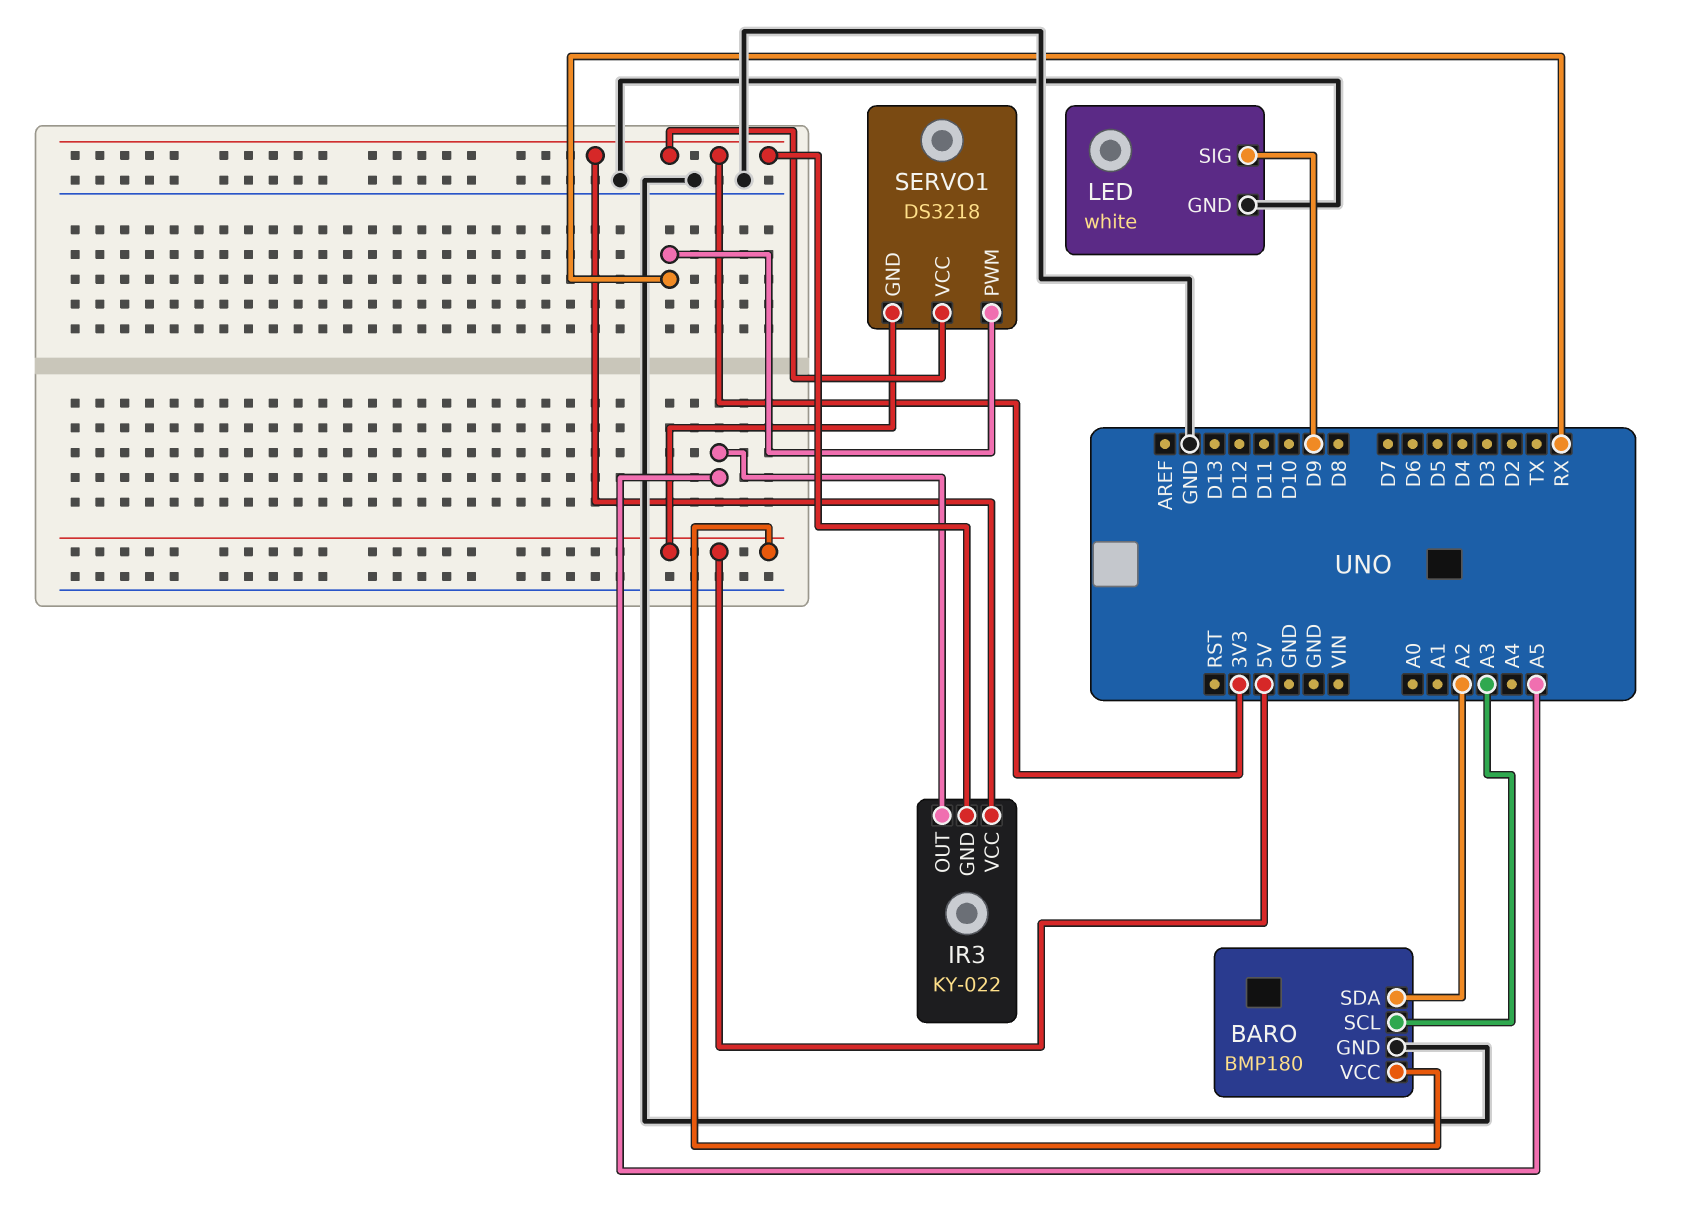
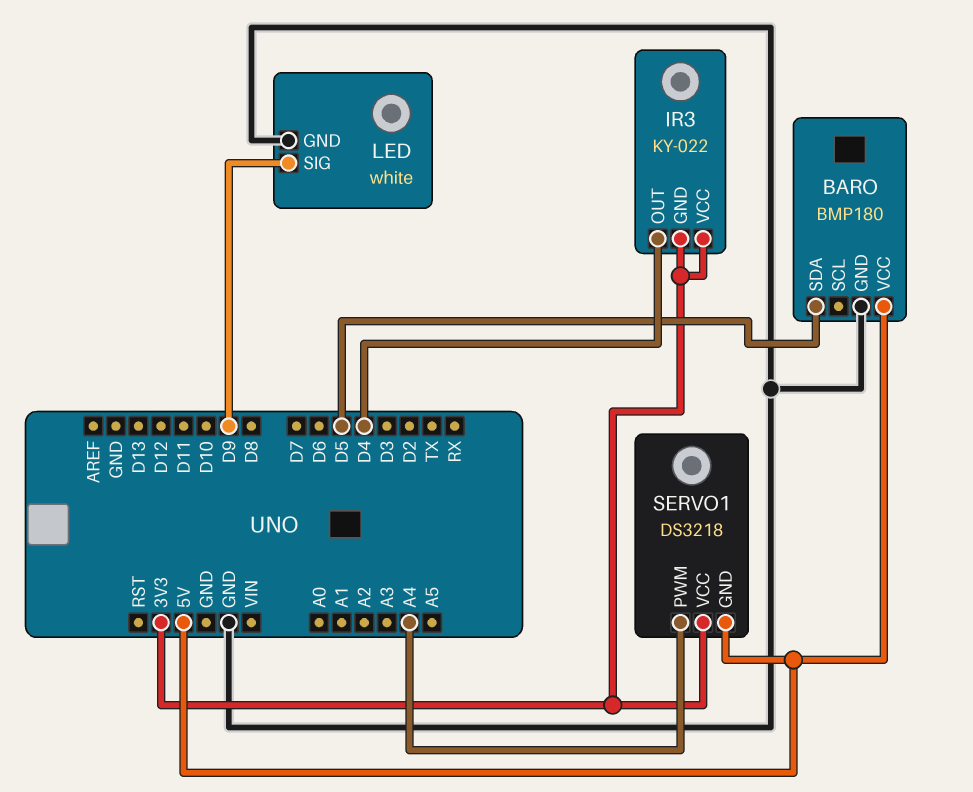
BARO pin SCL: A3 -> none
BARO pin SDA: A2 -> D5
IR3 pin OUT: A5 -> D4
SERVO1 pin PWM: RX -> A4

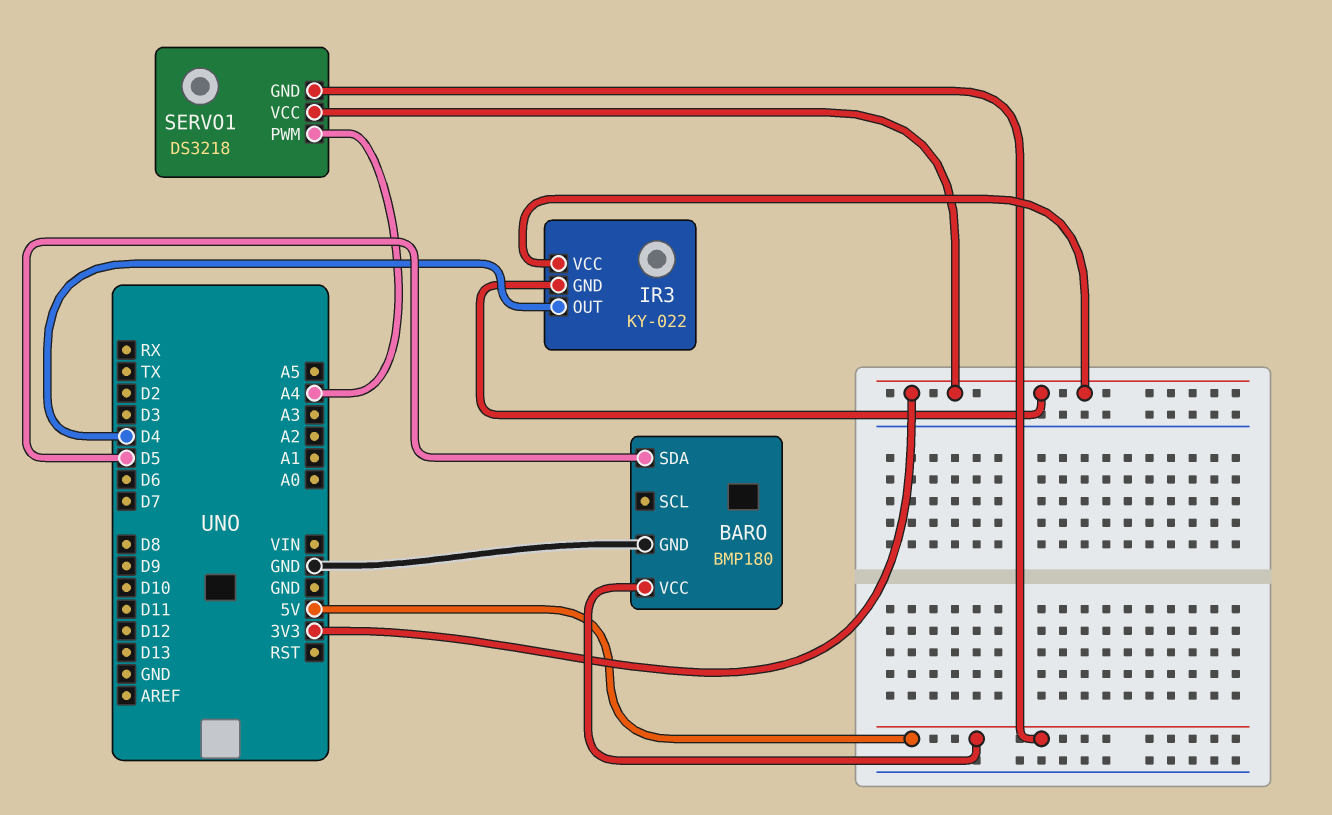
LED: white -> none
LED pin GND: GND -> none
LED pin SIG: D9 -> none

